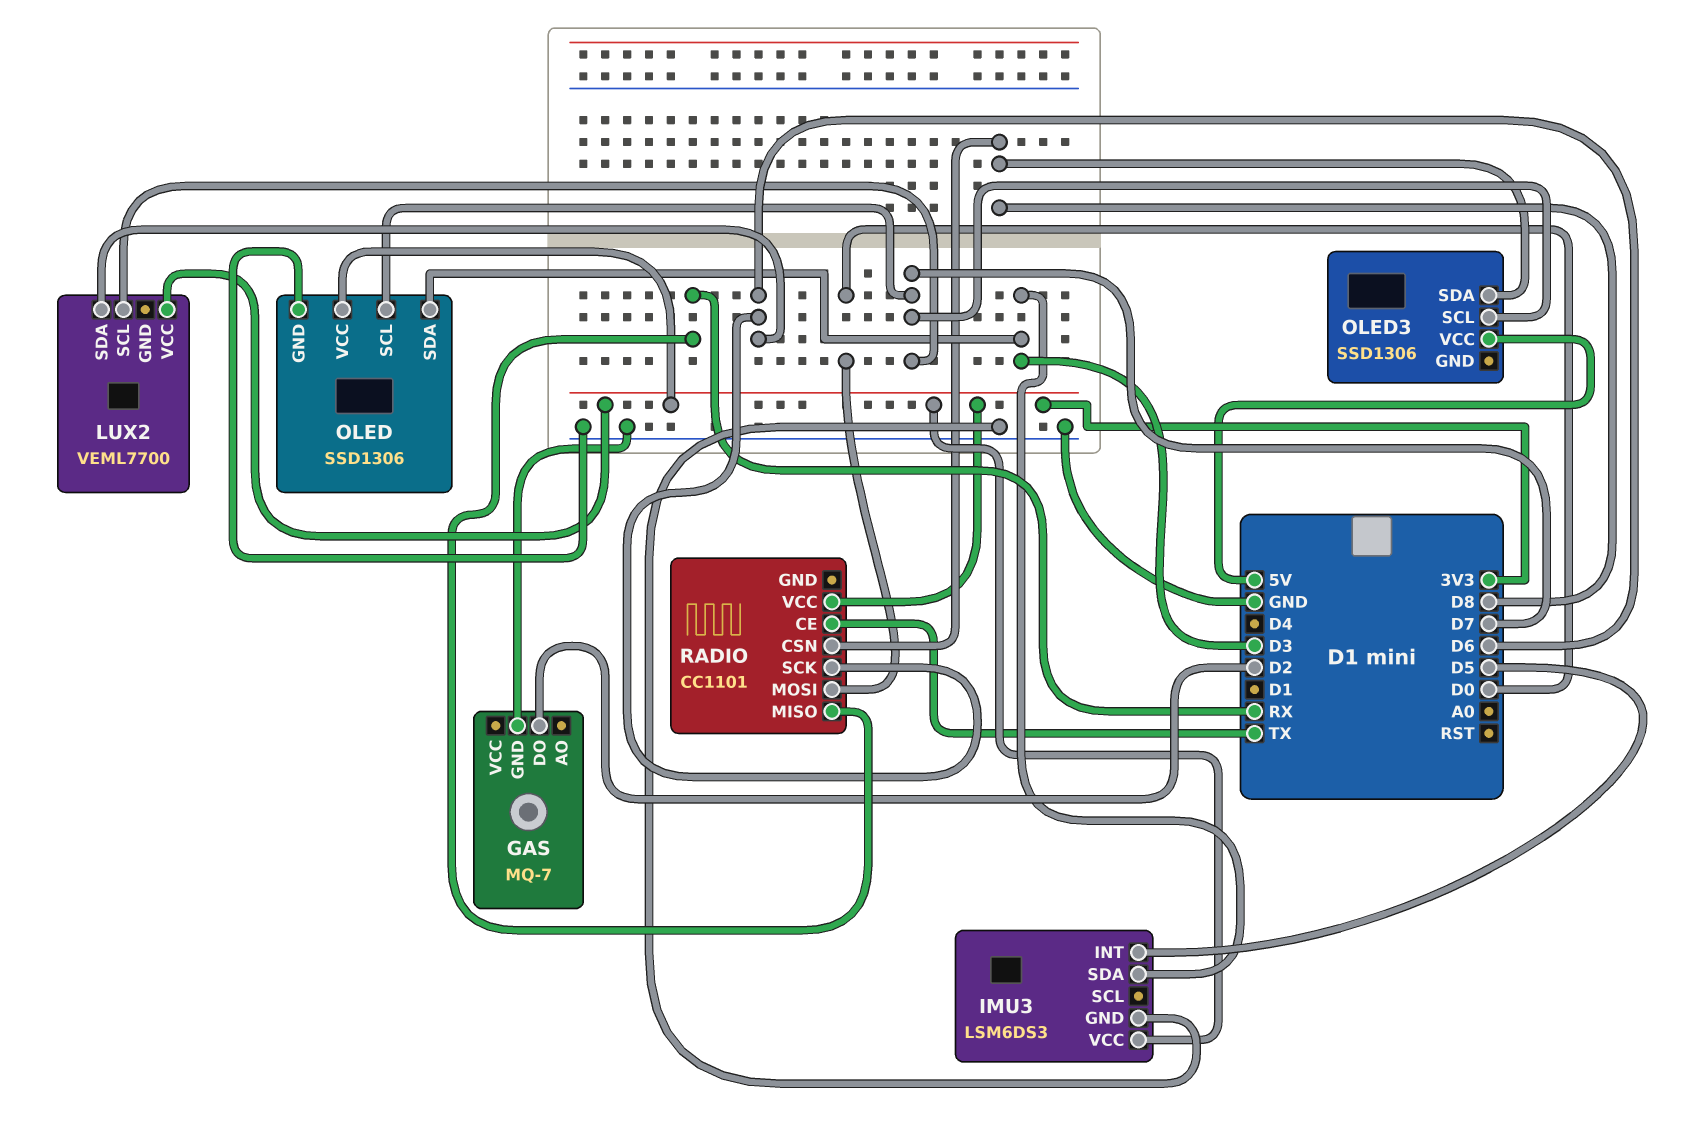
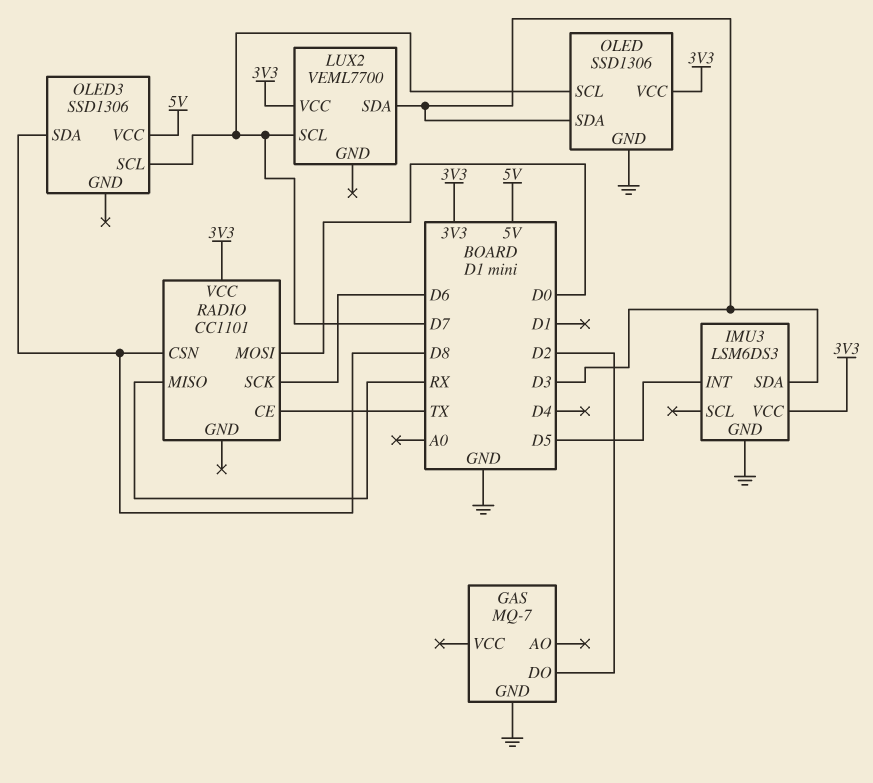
LUX2 pin SDA: D6 -> D3

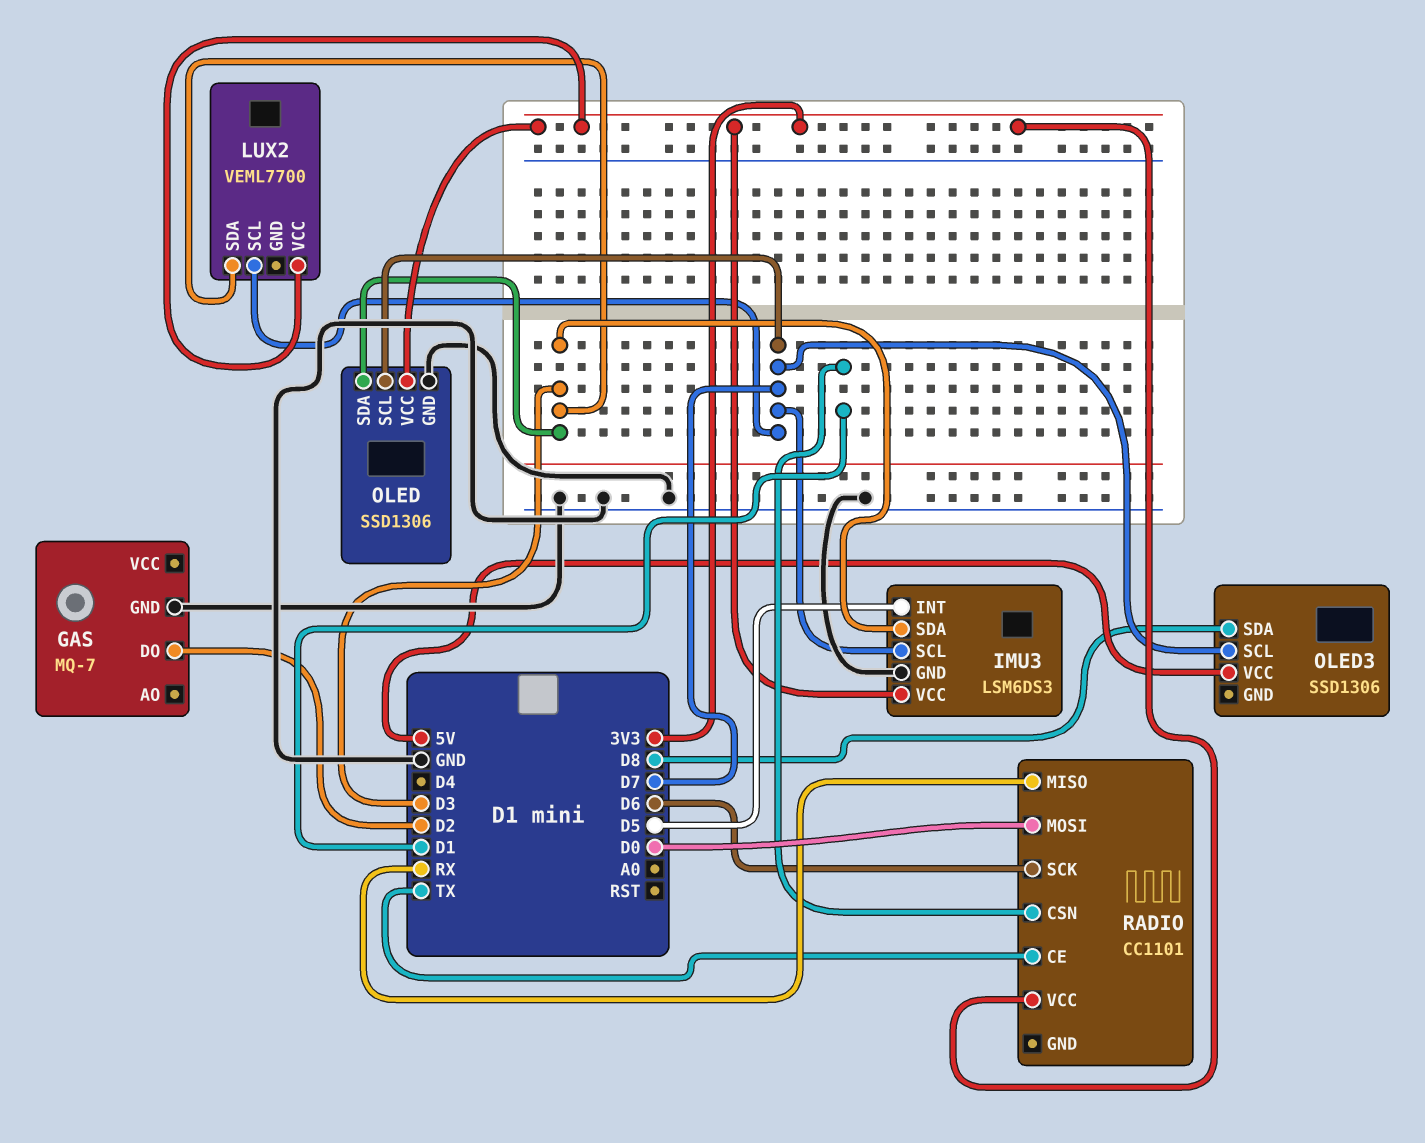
IMU3 pin SCL: none -> D7
RADIO pin CSN: D8 -> D1

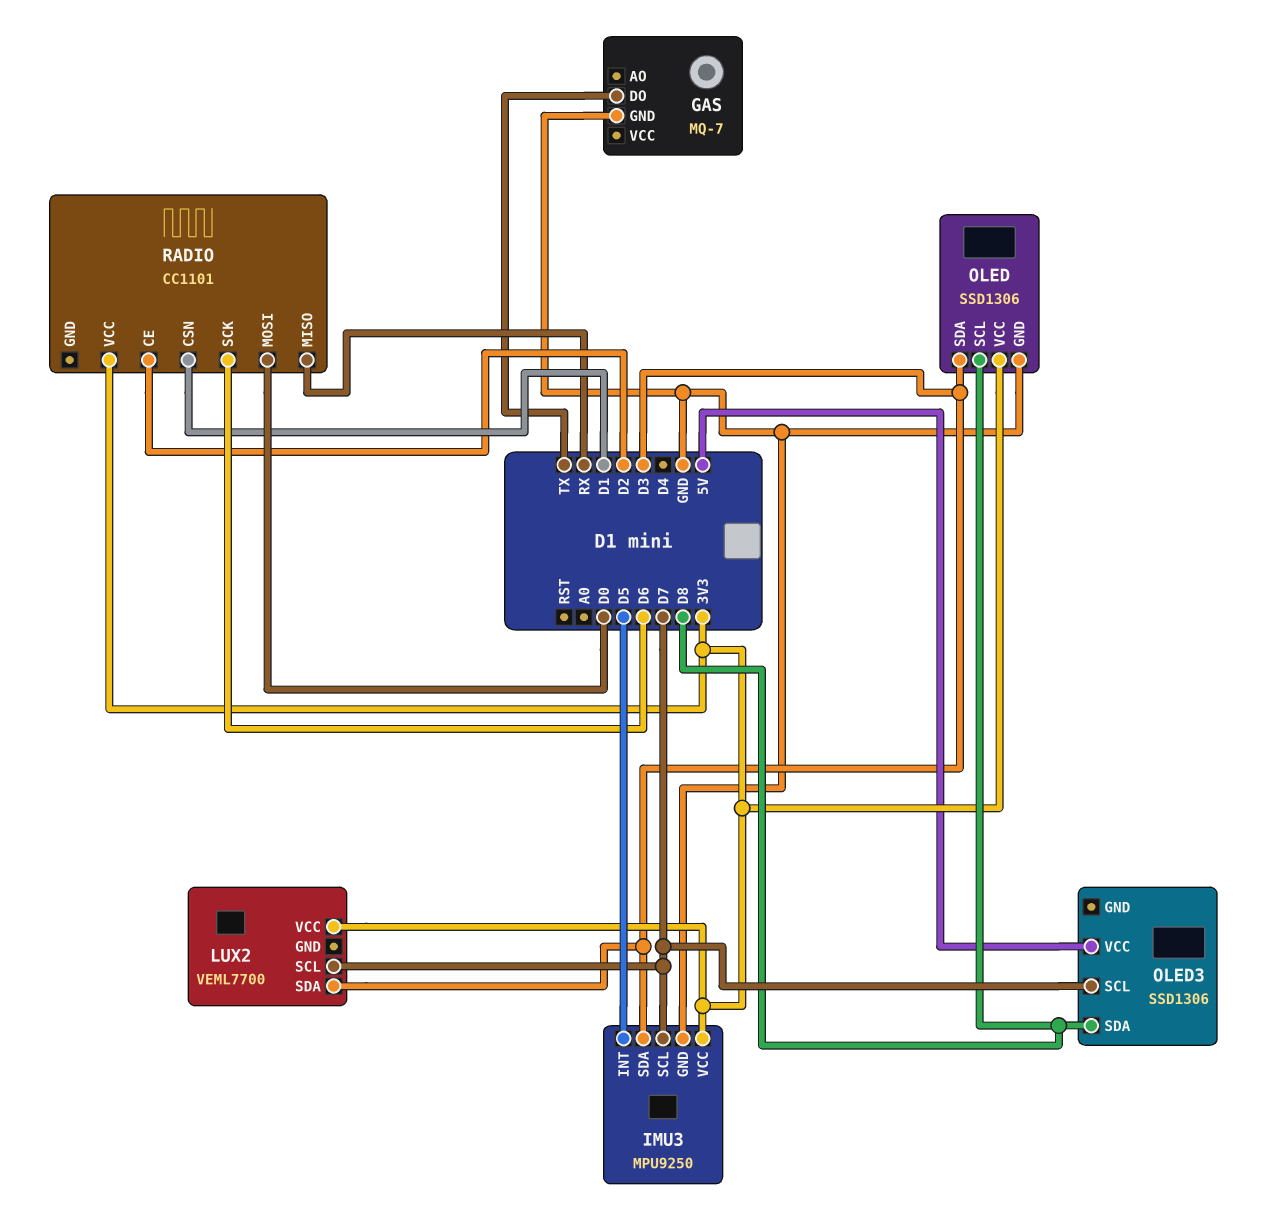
GAS pin DO: D2 -> TX
IMU3: LSM6DS3 -> MPU9250
OLED pin SCL: D7 -> D8
RADIO pin CE: TX -> D2

